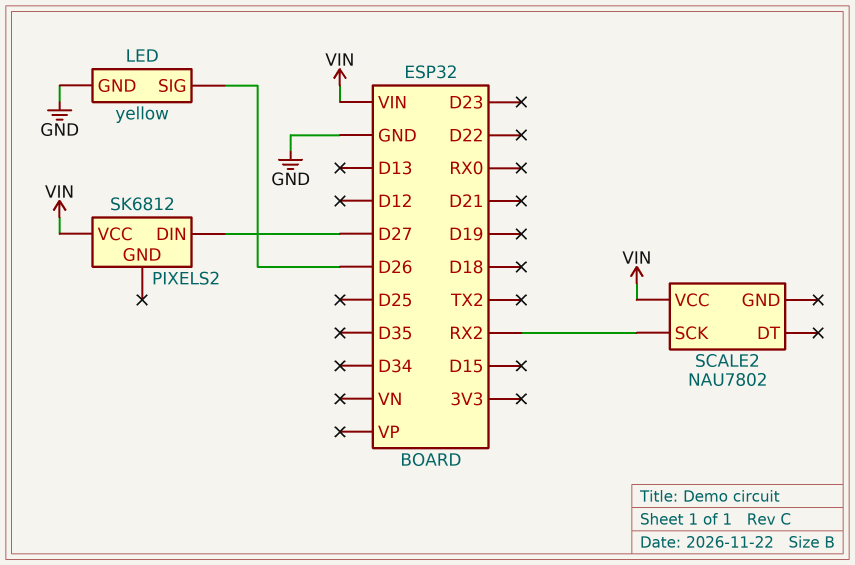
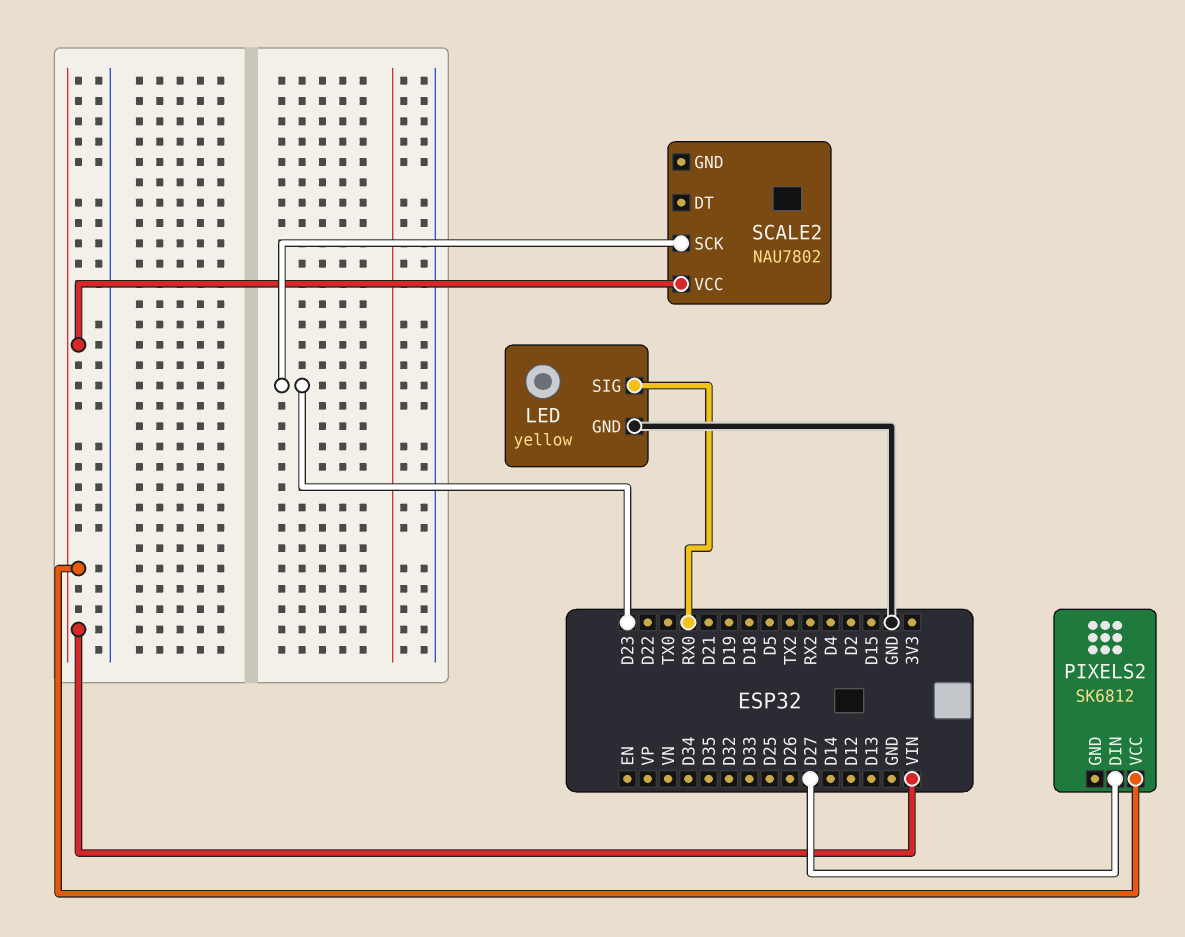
LED pin SIG: D26 -> RX0
SCALE2 pin SCK: RX2 -> D23

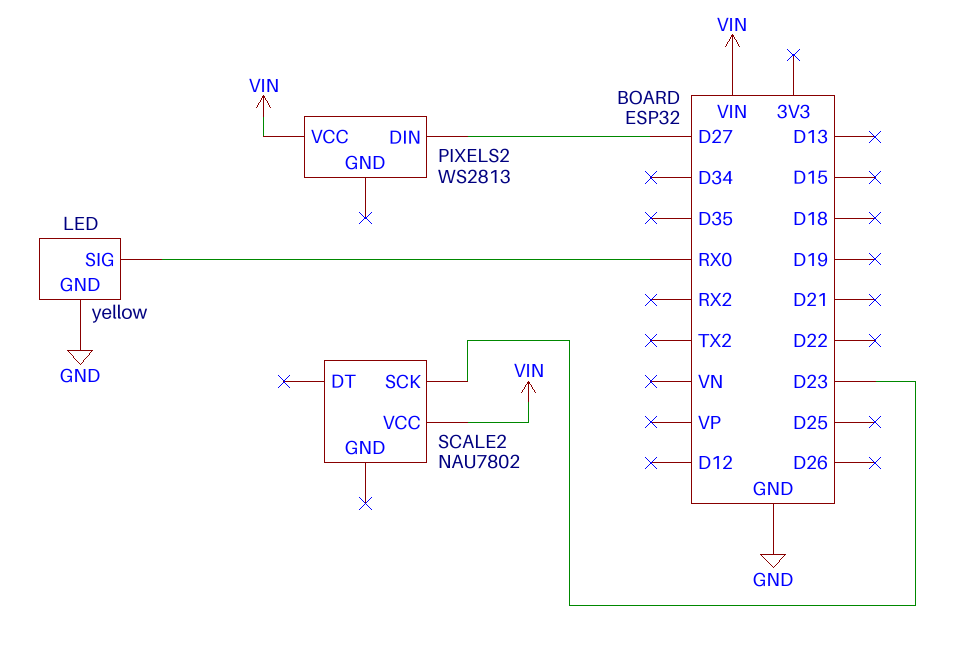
PIXELS2: SK6812 -> WS2813

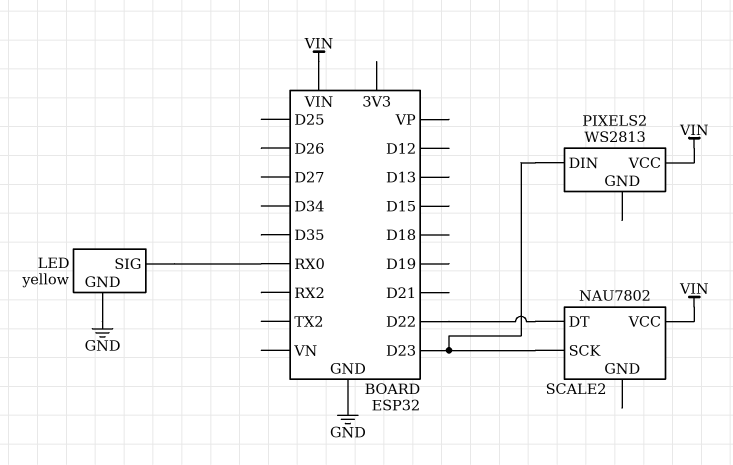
PIXELS2 pin DIN: D27 -> D23
SCALE2 pin DT: none -> D22

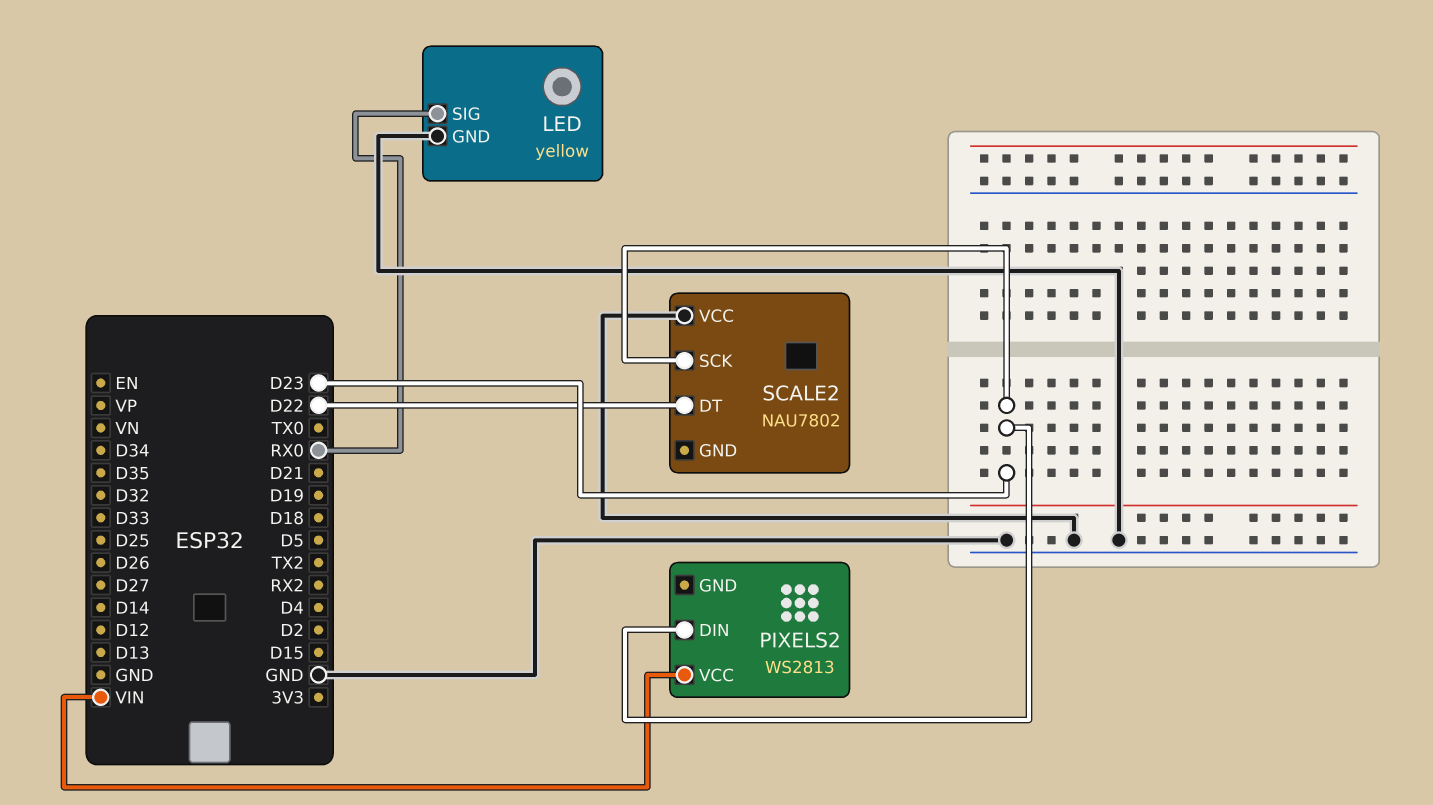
SCALE2 pin VCC: VIN -> GND

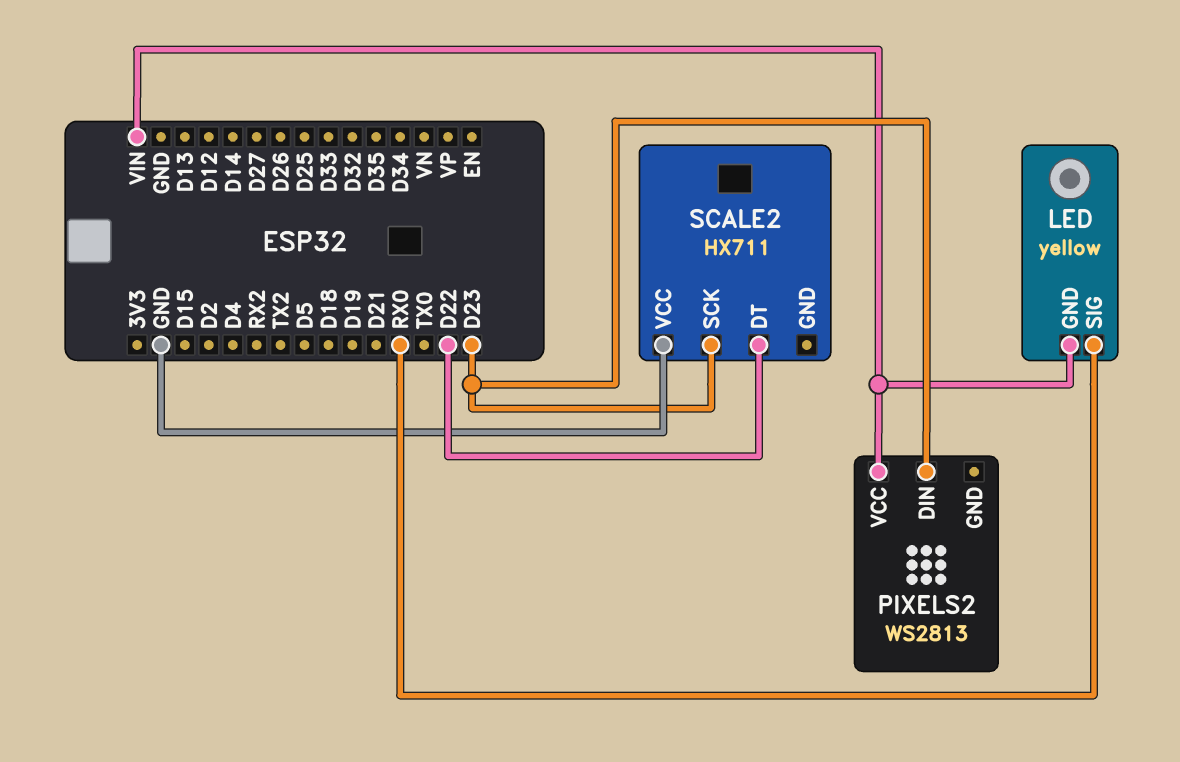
LED pin GND: GND -> VIN
SCALE2: NAU7802 -> HX711

